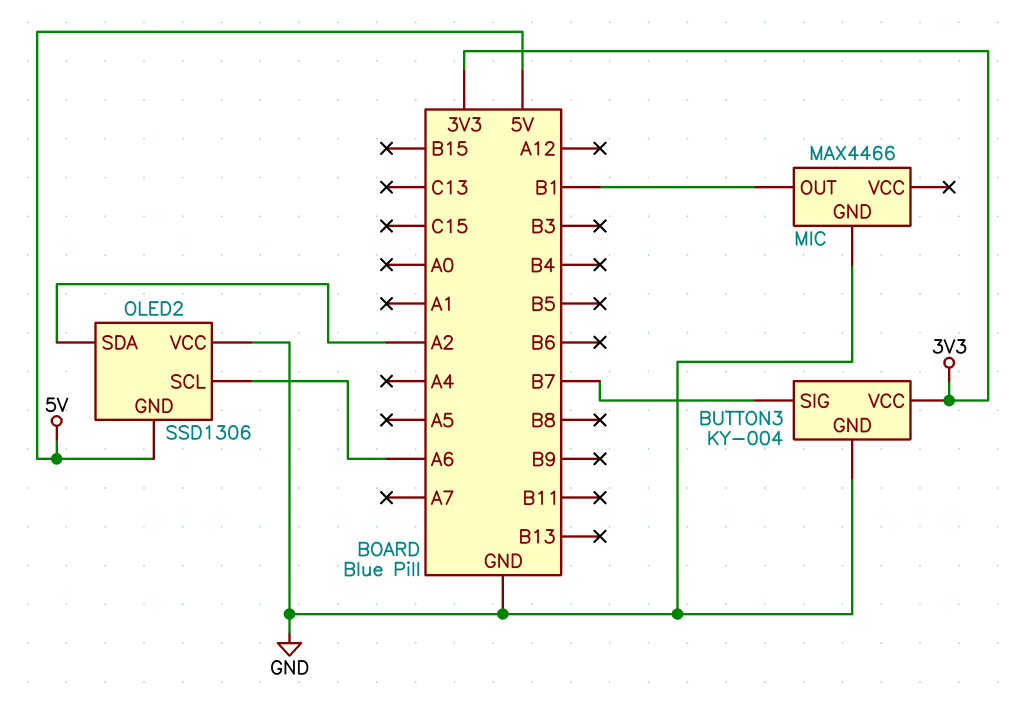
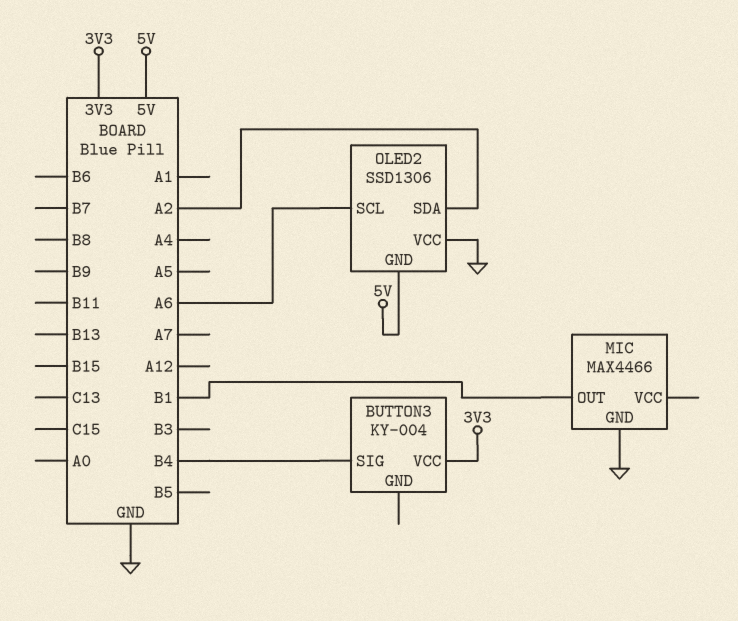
BUTTON3 pin GND: GND -> none
BUTTON3 pin SIG: B7 -> B4

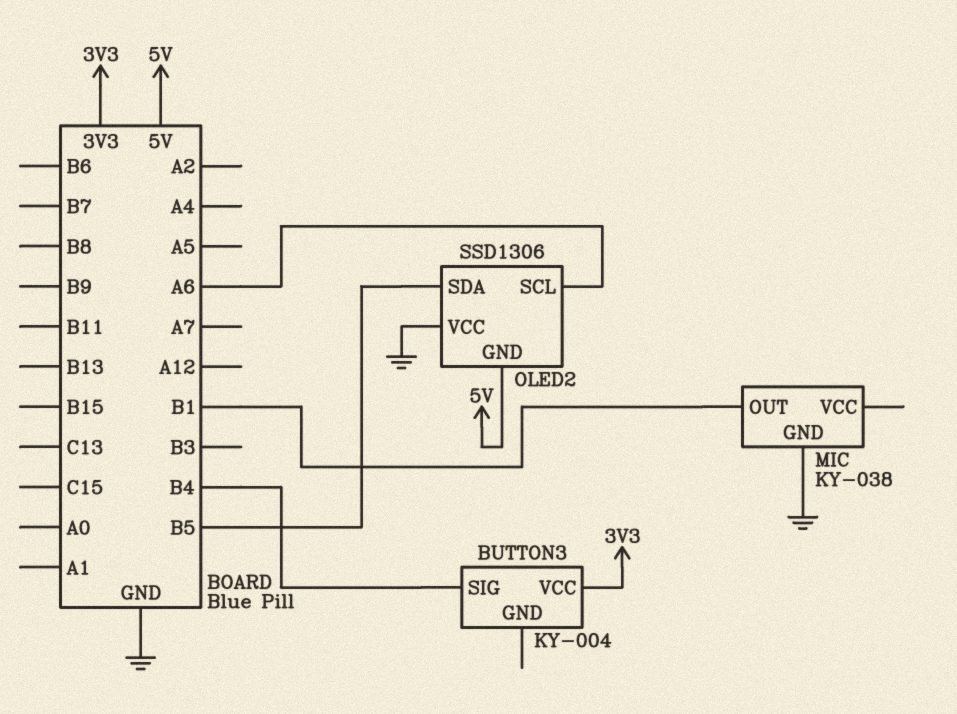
MIC: MAX4466 -> KY-038
OLED2 pin SDA: A2 -> B5

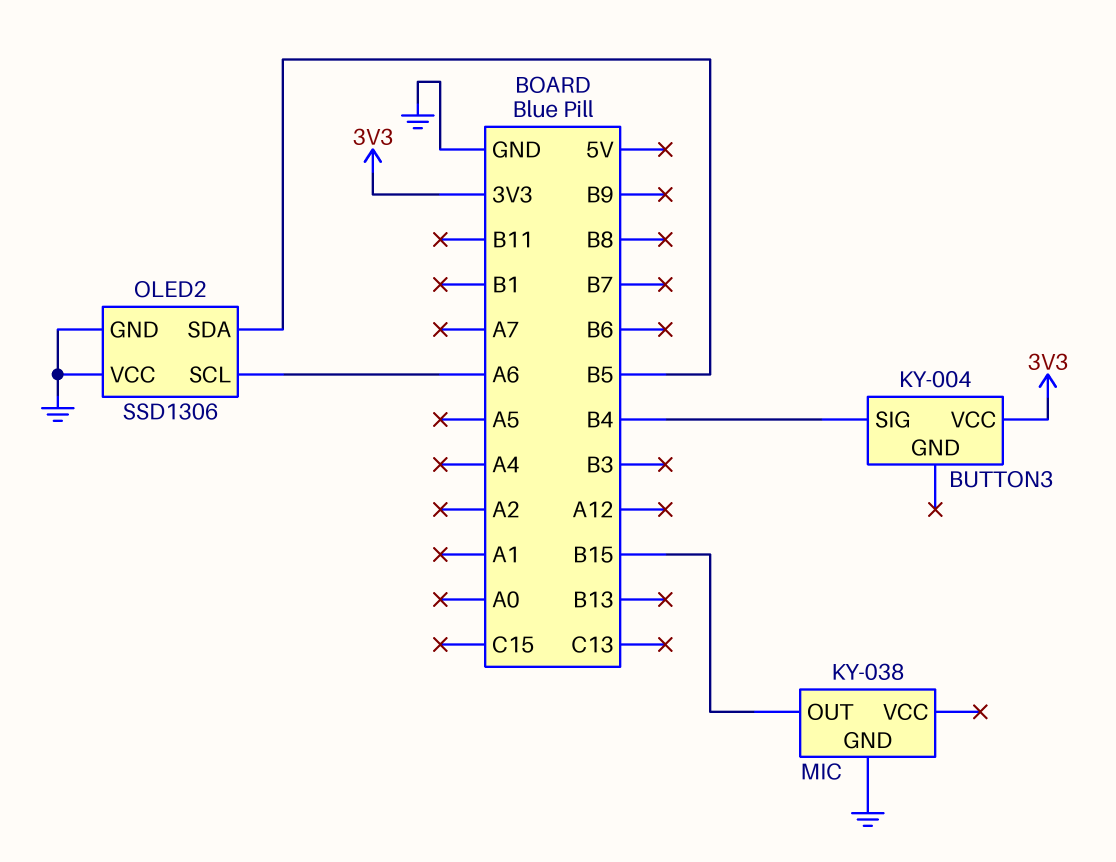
MIC pin OUT: B1 -> B15
OLED2 pin GND: 5V -> GND

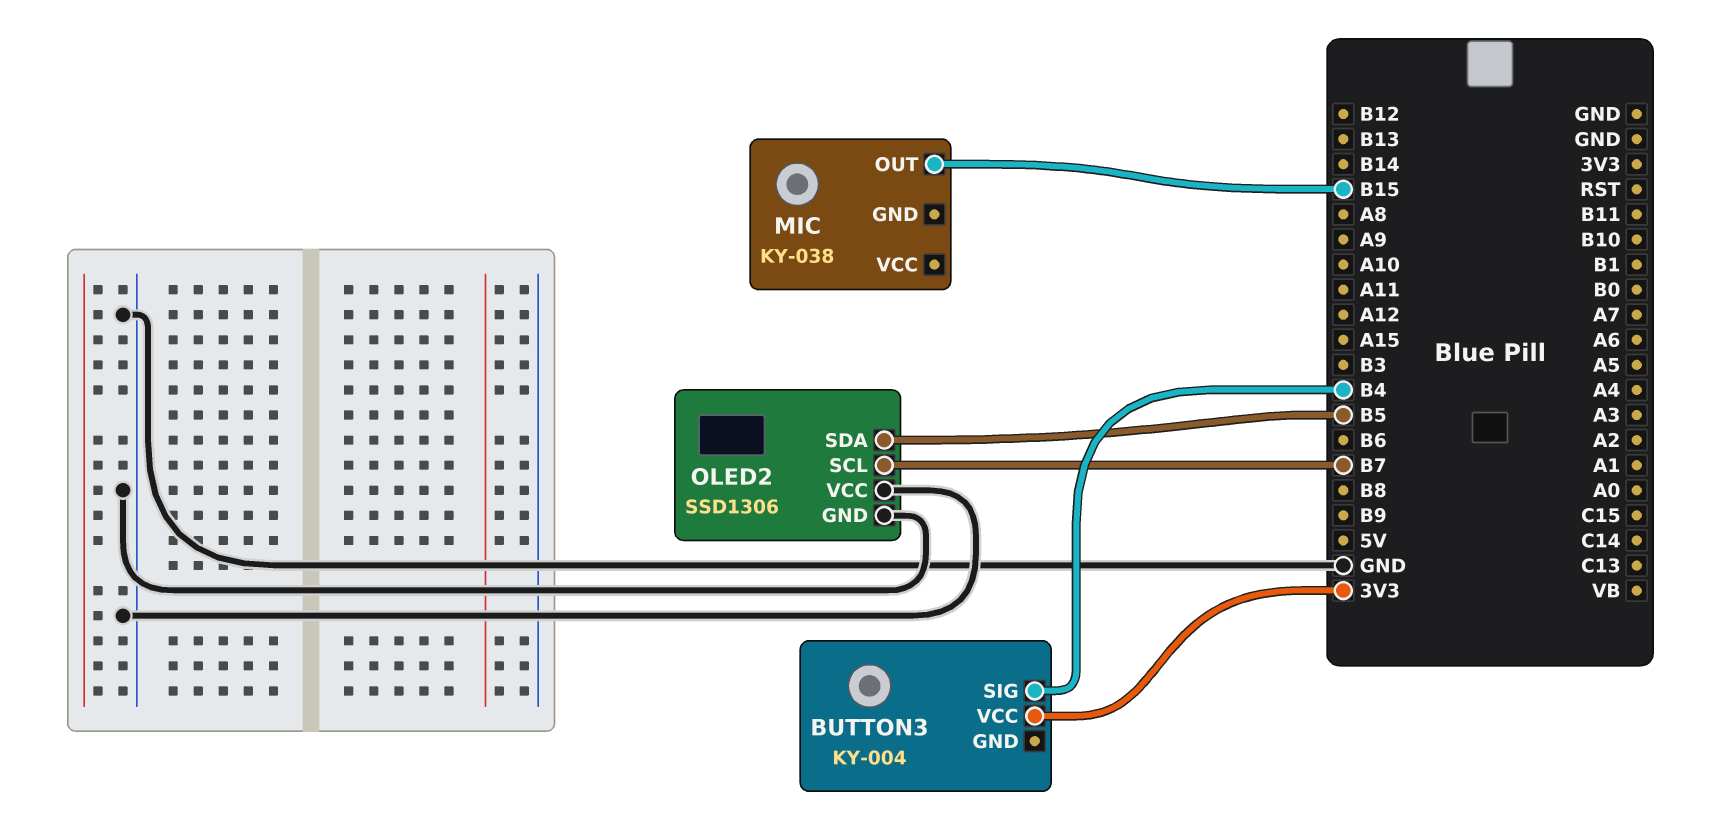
MIC pin GND: GND -> none
OLED2 pin SCL: A6 -> B7

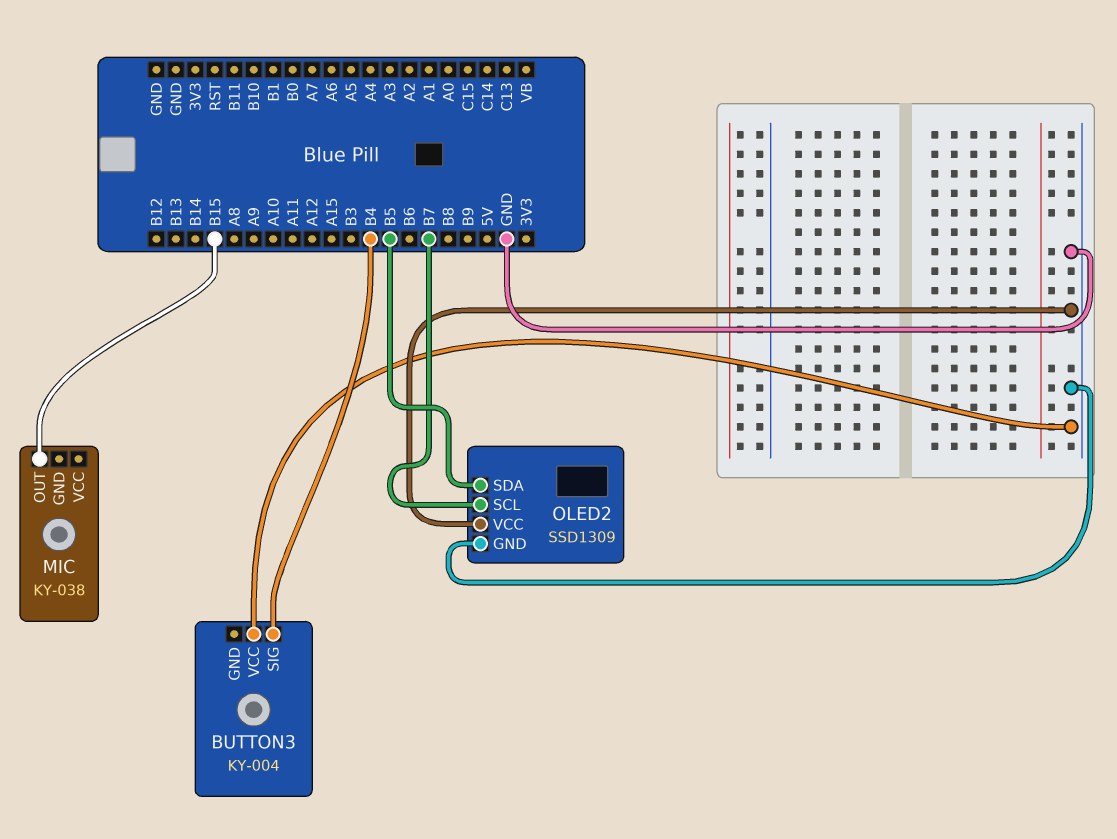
BUTTON3 pin VCC: 3V3 -> GND
OLED2: SSD1306 -> SSD1309

